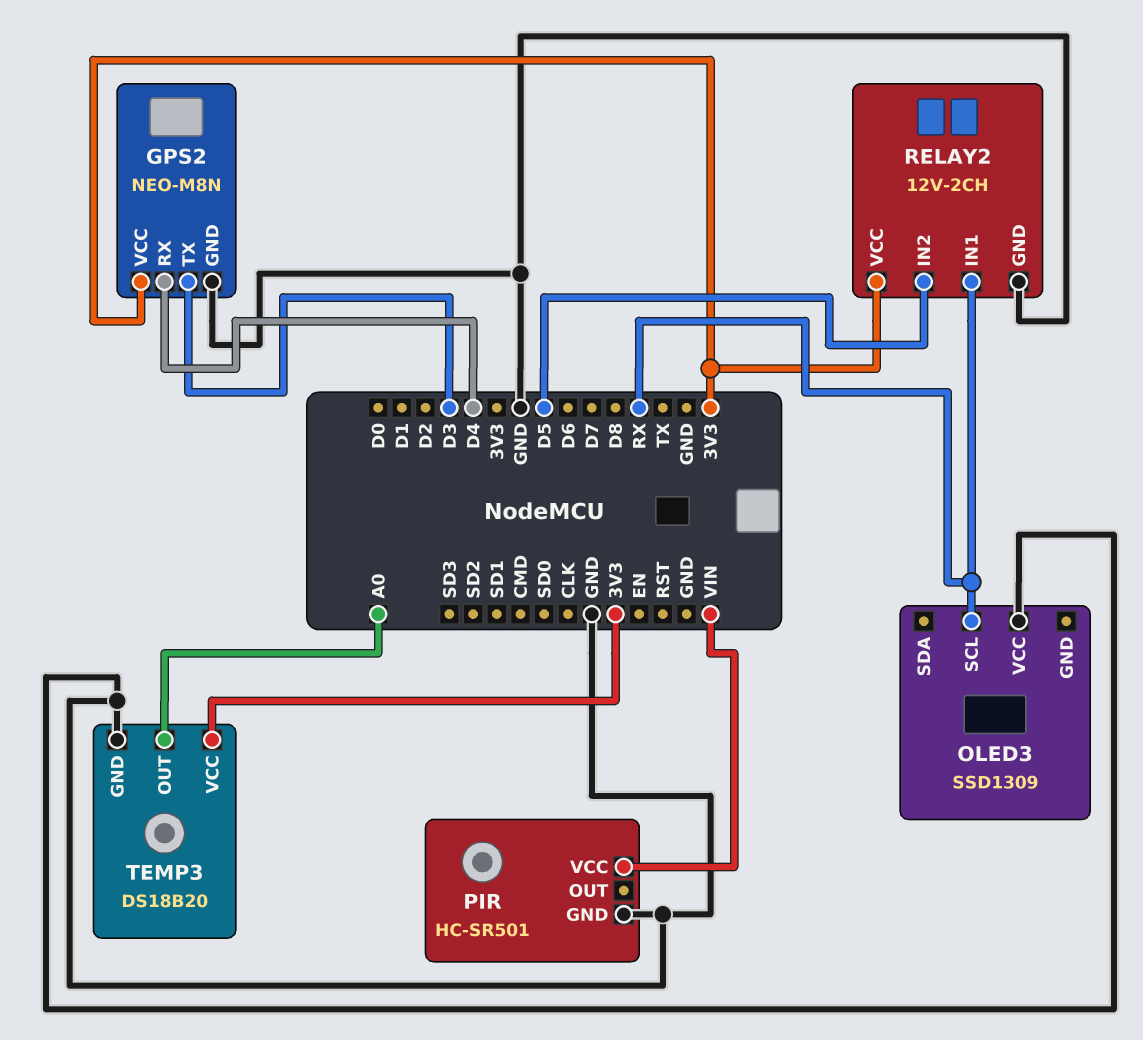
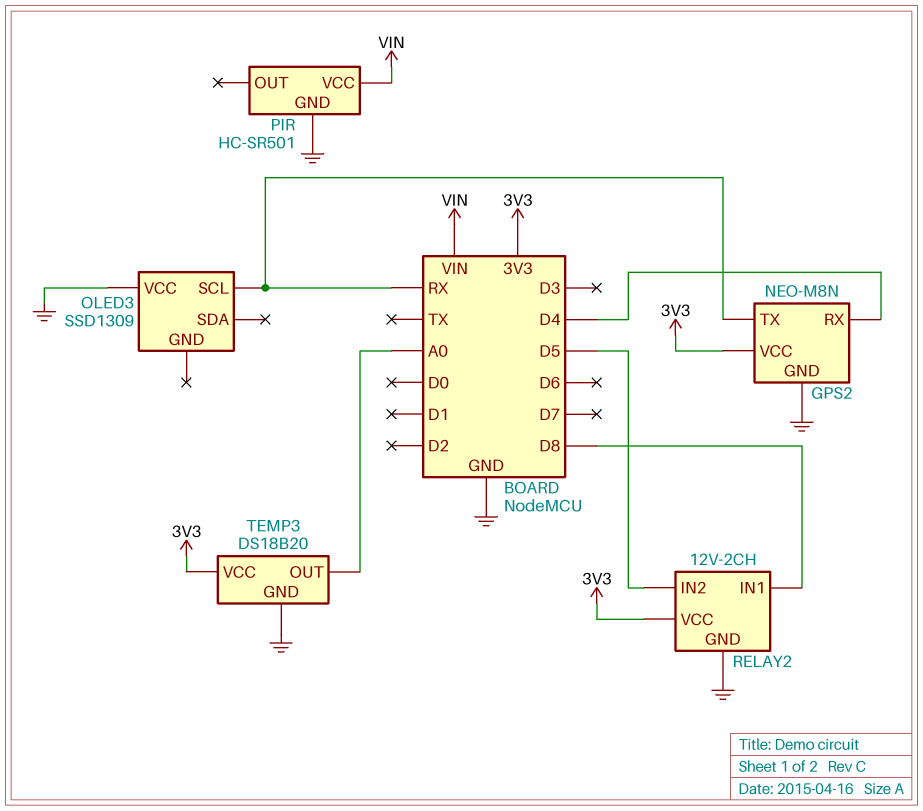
GPS2 pin TX: D3 -> RX
RELAY2 pin IN1: RX -> D8

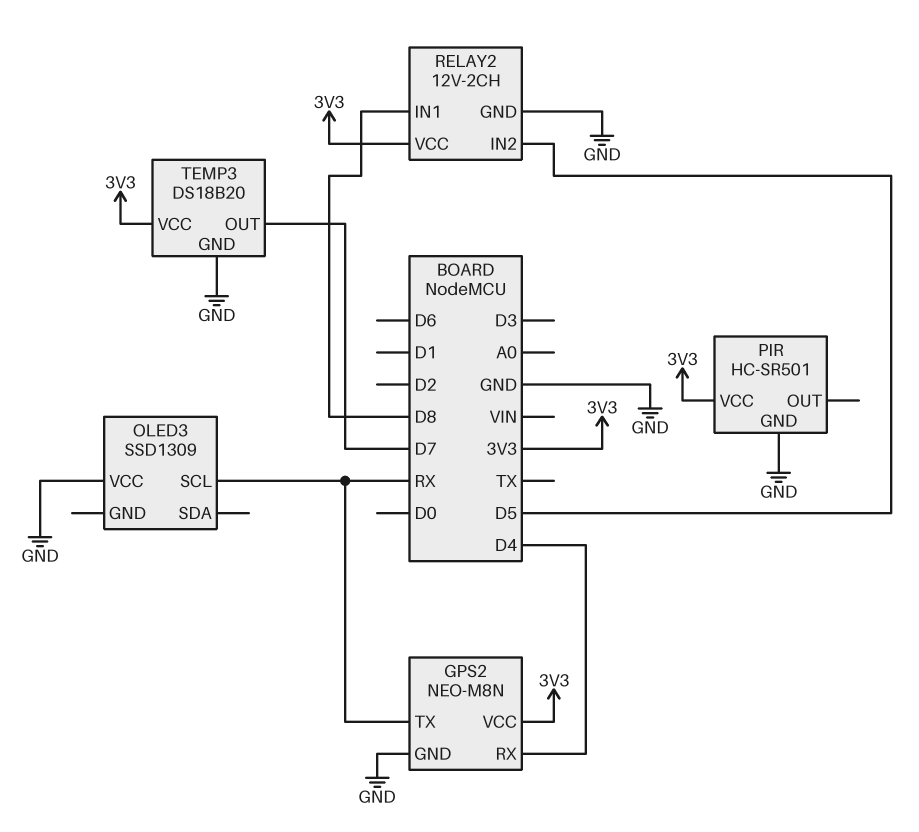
PIR pin VCC: VIN -> 3V3
TEMP3 pin OUT: A0 -> D7

